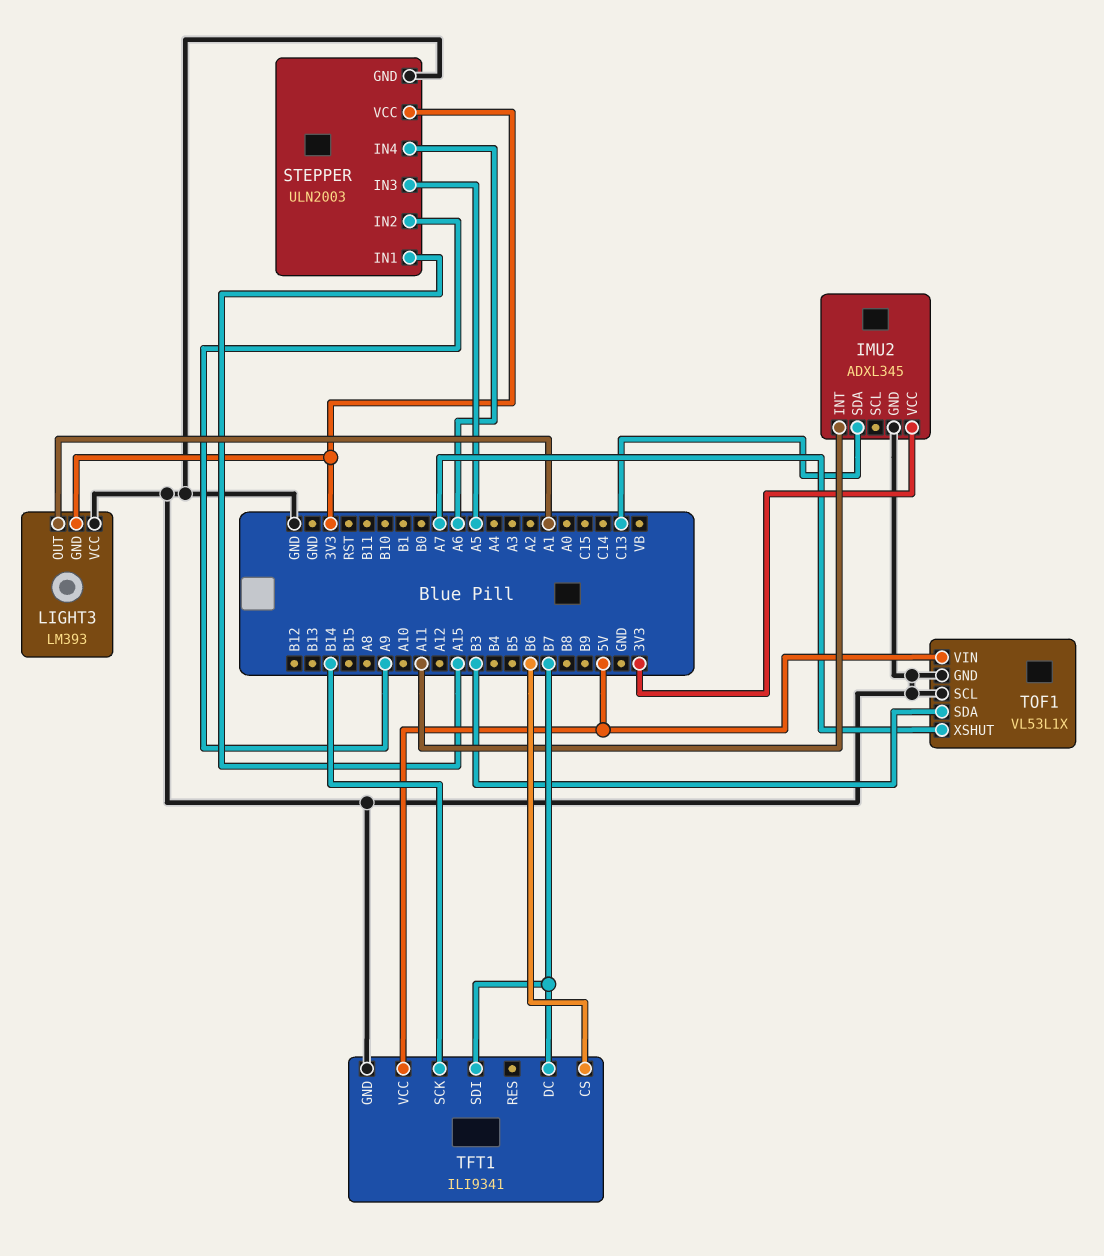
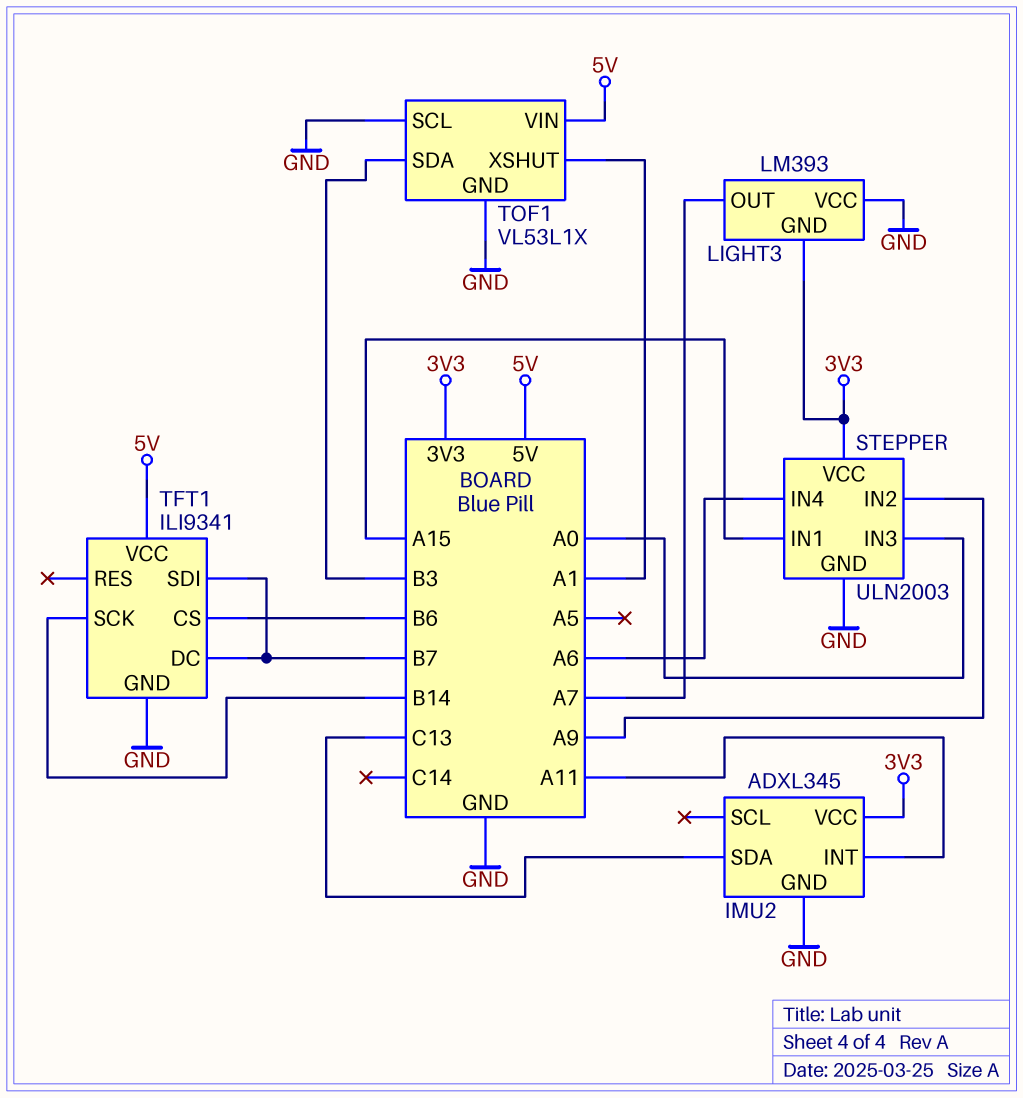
LIGHT3 pin OUT: A1 -> A7
STEPPER pin IN3: A5 -> A0
TOF1 pin XSHUT: A7 -> A1

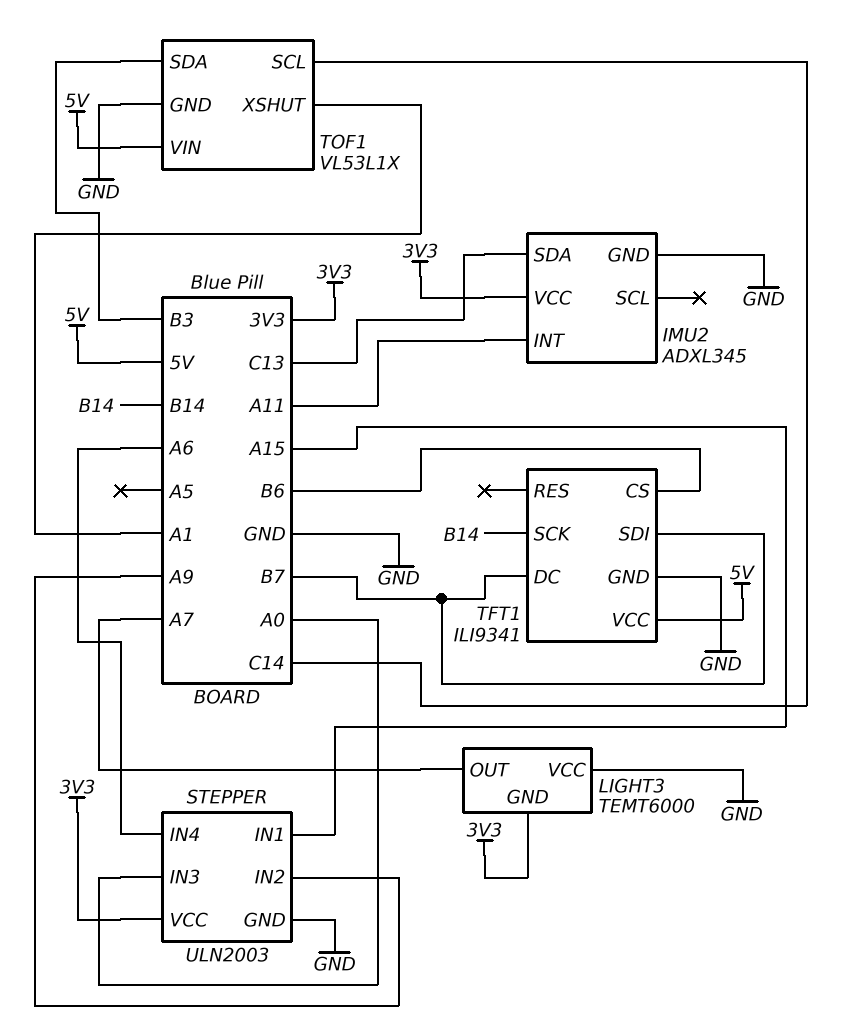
LIGHT3: LM393 -> TEMT6000
TOF1 pin SCL: GND -> C14

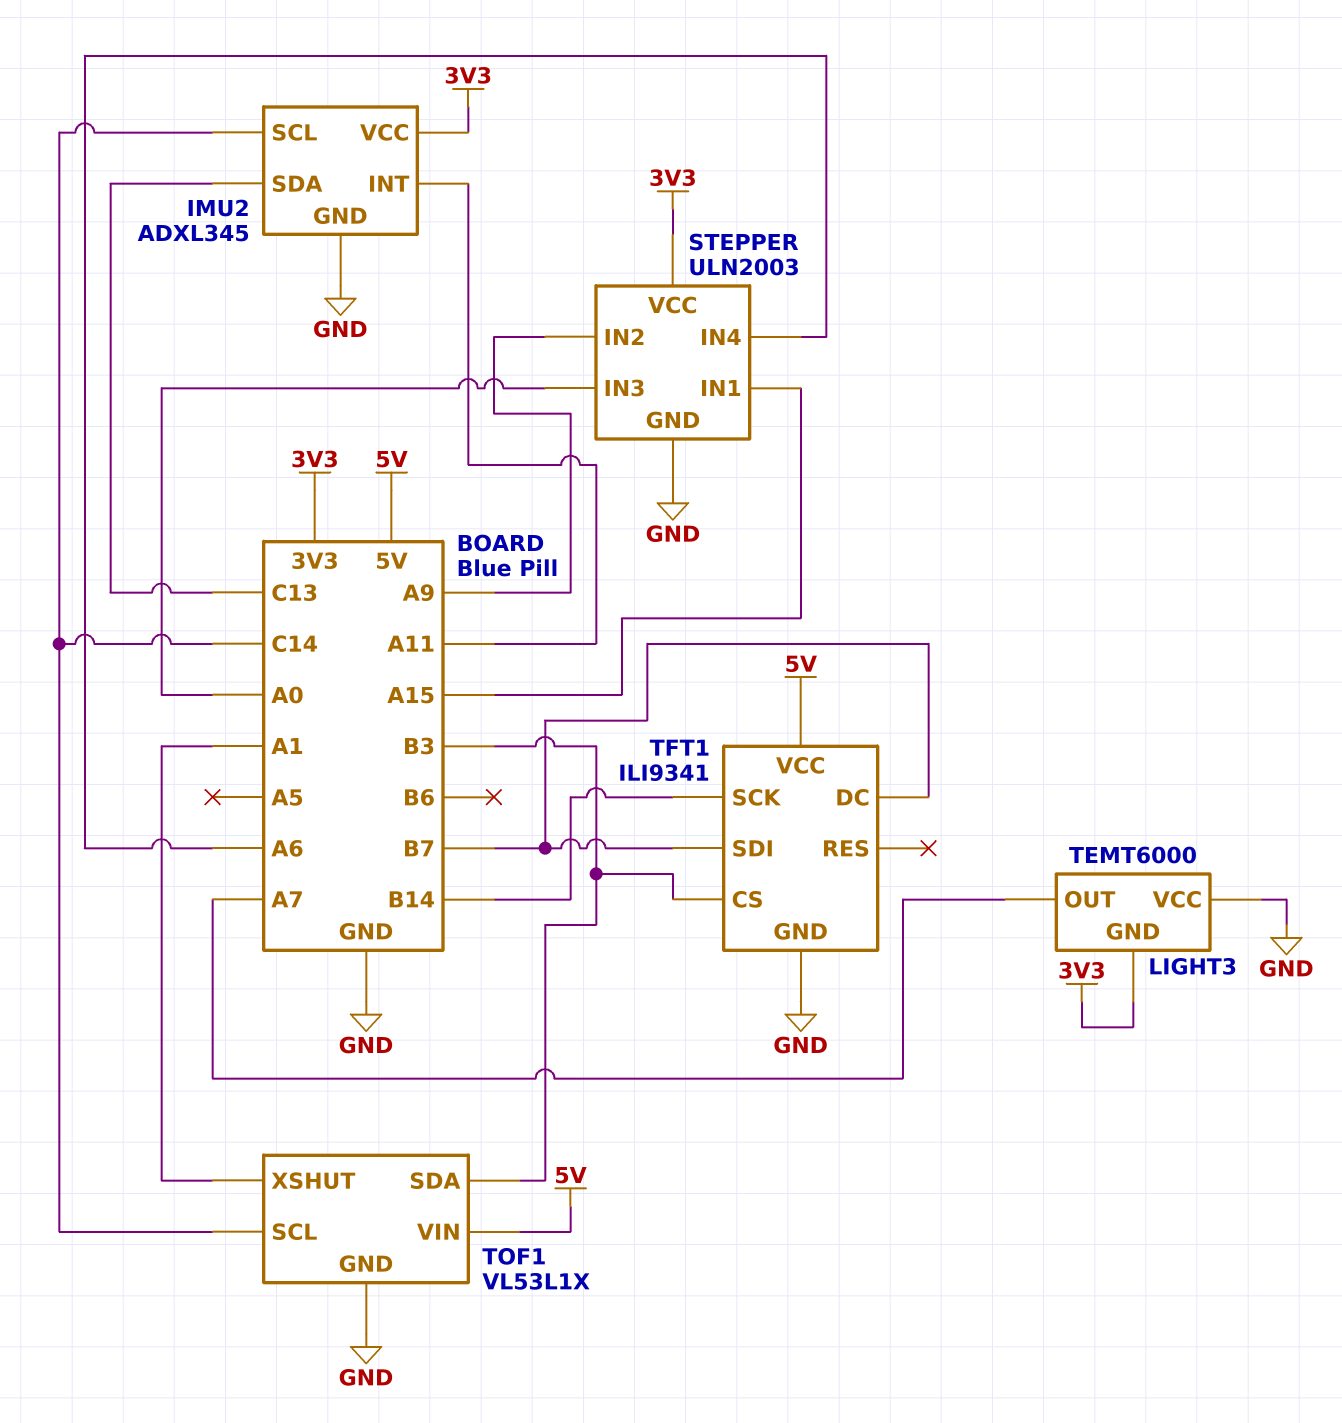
IMU2 pin SCL: none -> C14
TFT1 pin CS: B6 -> B3

